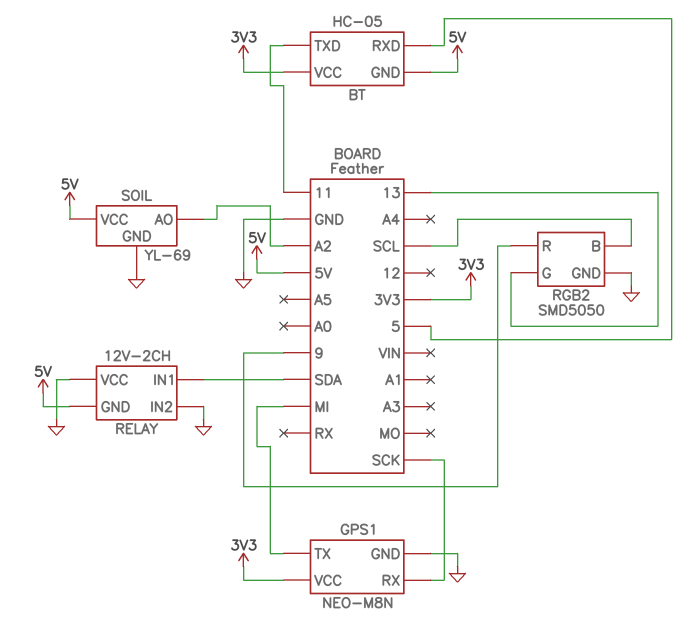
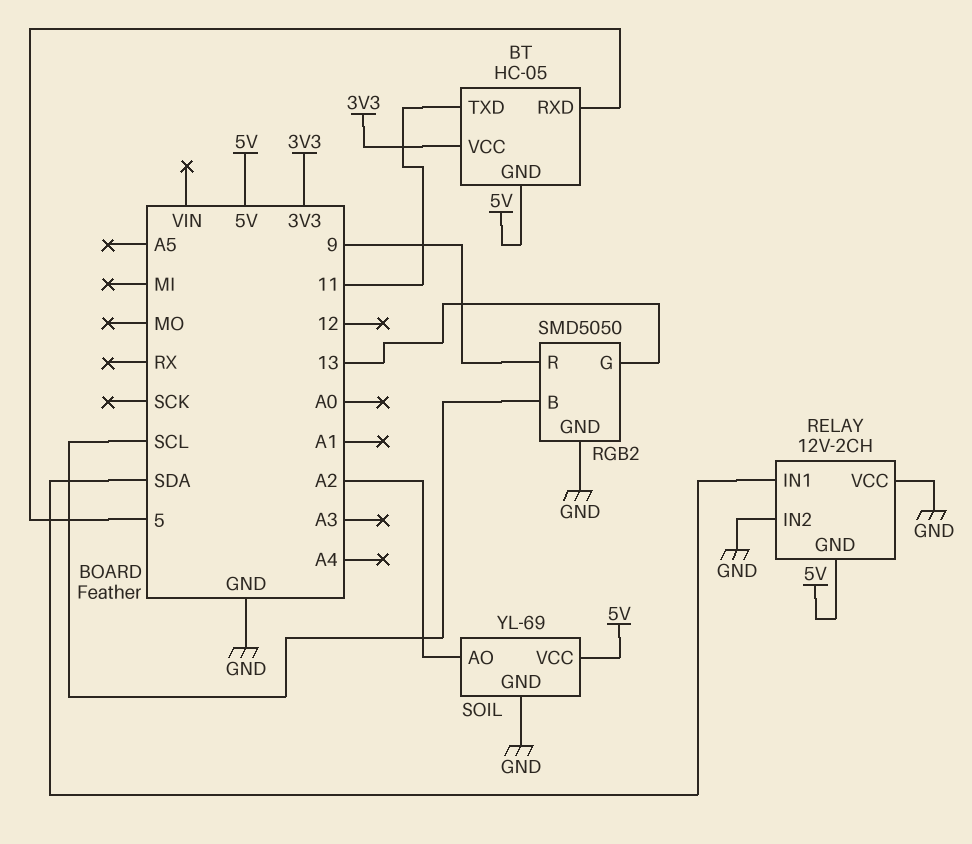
GPS1: NEO-M8N -> none
GPS1 pin GND: GND -> none
GPS1 pin RX: SCK -> none
GPS1 pin TX: MI -> none
GPS1 pin VCC: 3V3 -> none

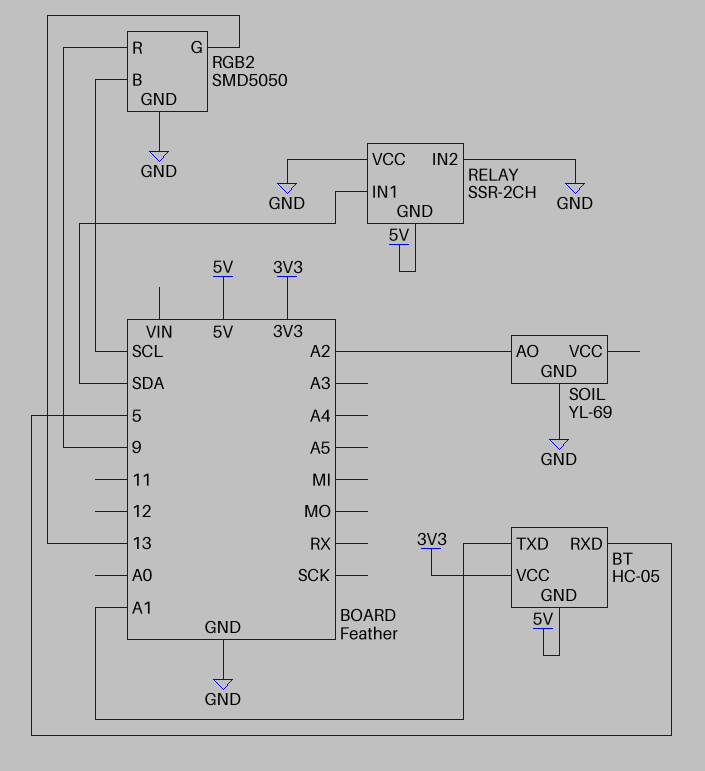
BT pin TXD: 11 -> A1
RELAY: 12V-2CH -> SSR-2CH
SOIL pin VCC: 5V -> none

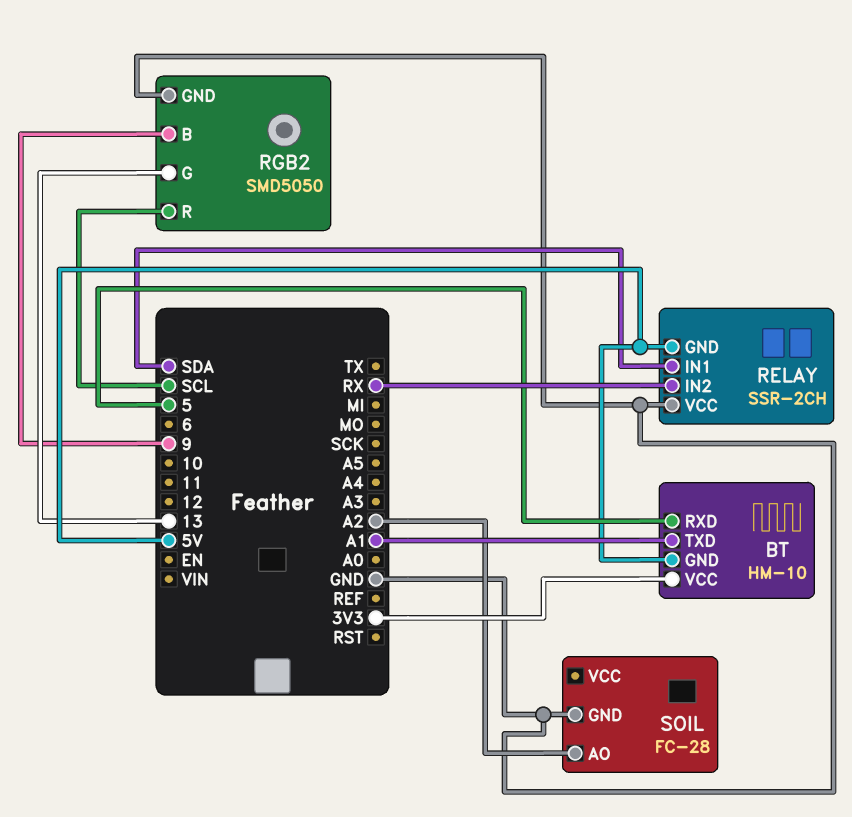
BT: HC-05 -> HM-10
RELAY pin IN2: GND -> RX
RGB2 pin B: SCL -> 9
RGB2 pin R: 9 -> SCL
SOIL: YL-69 -> FC-28

